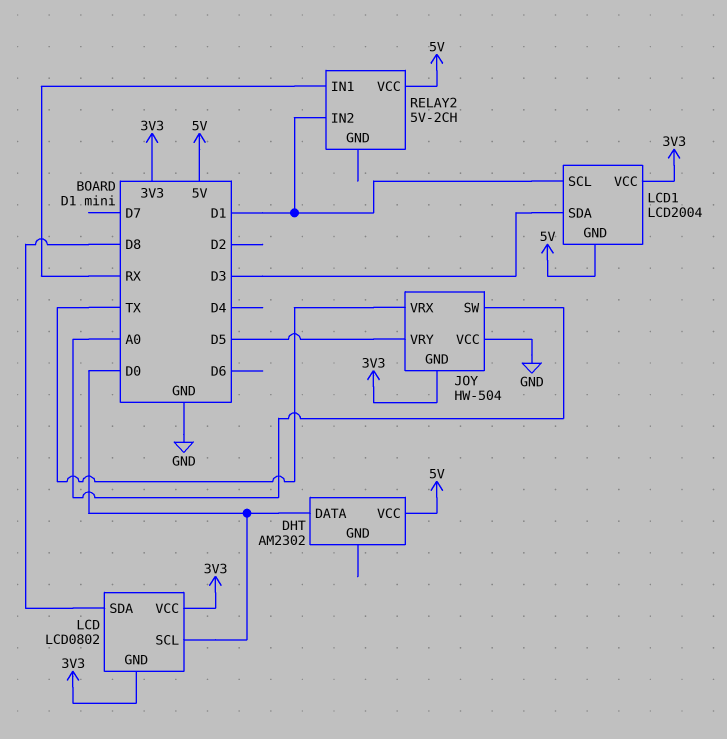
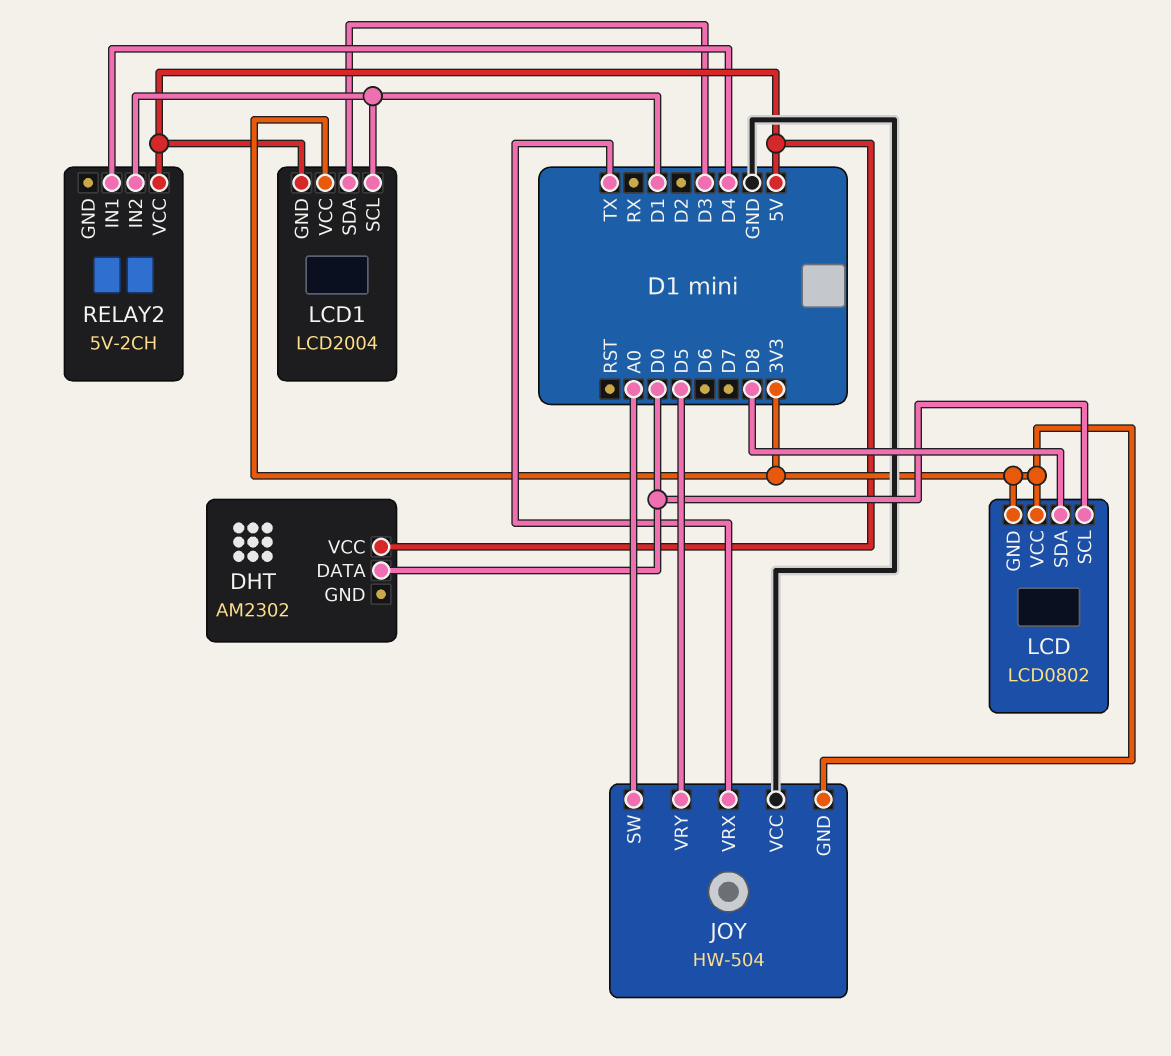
RELAY2 pin IN1: RX -> D4

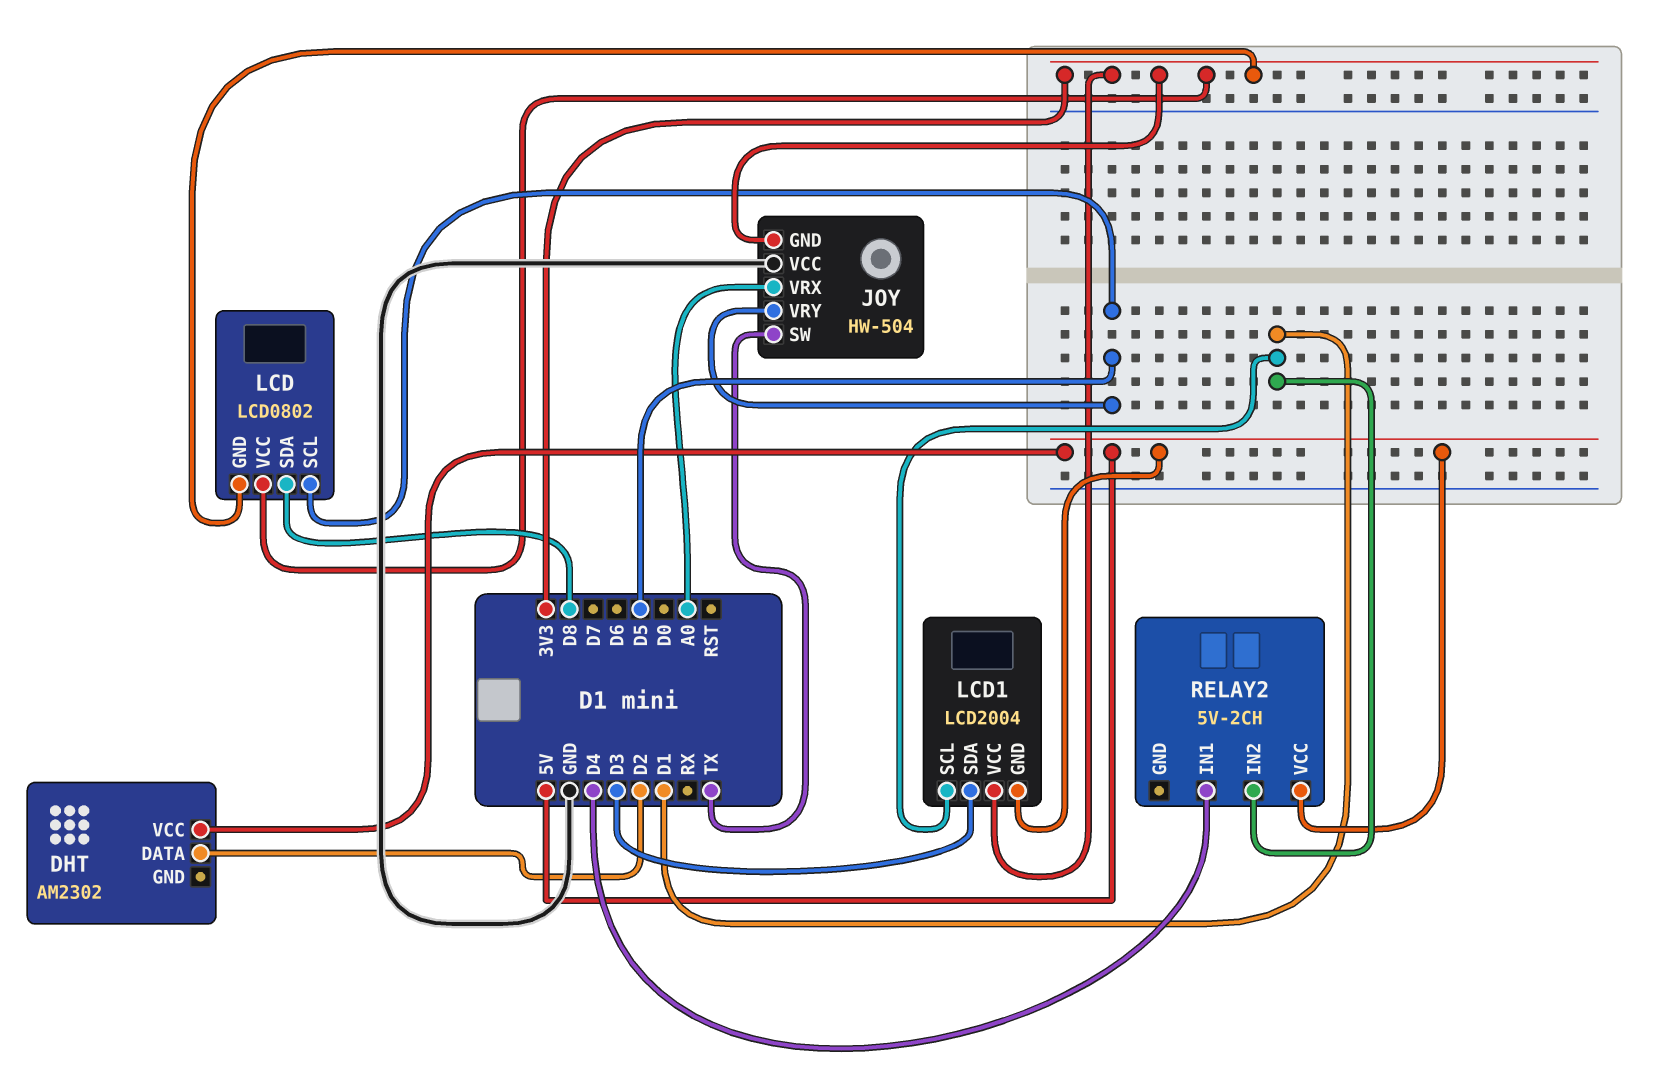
DHT pin DATA: D0 -> D2
JOY pin SW: A0 -> TX
JOY pin VRX: TX -> A0
LCD pin SCL: D0 -> D5

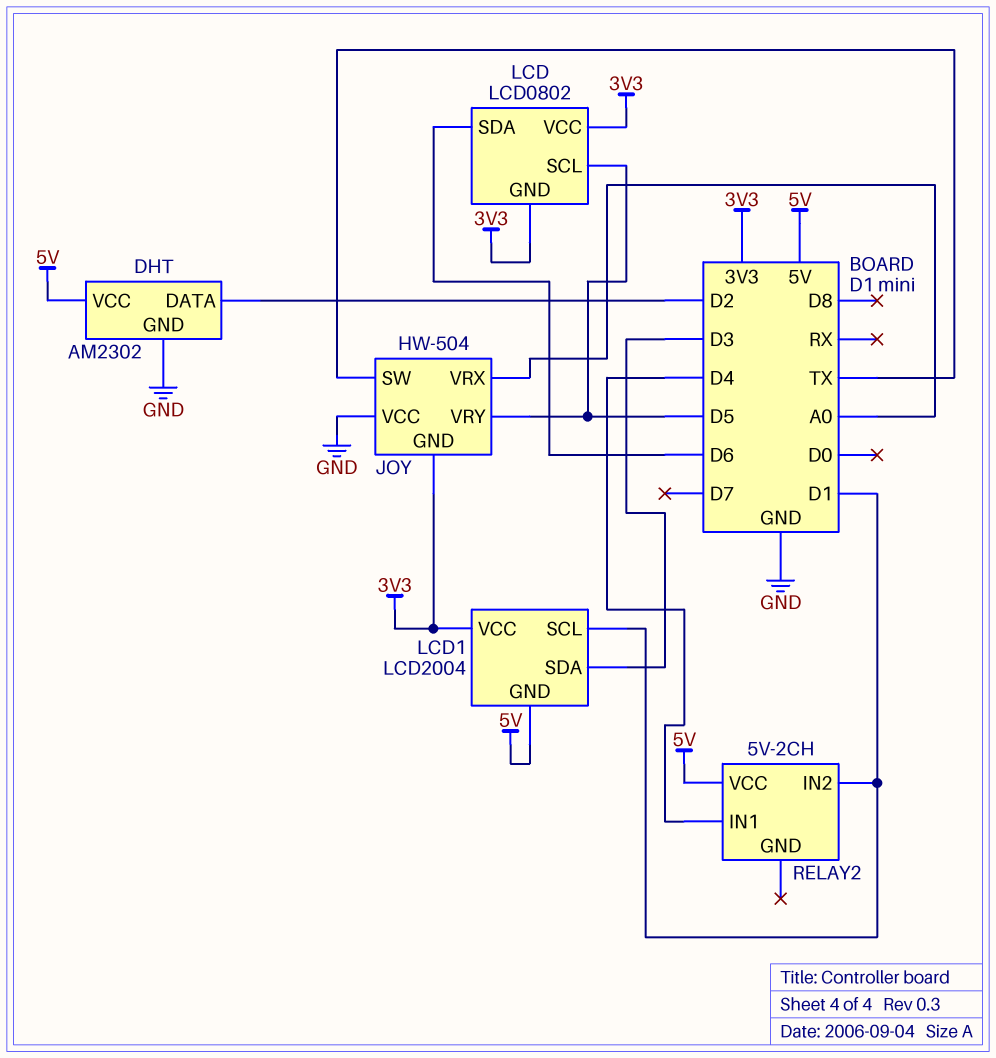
DHT pin GND: none -> GND
LCD pin SDA: D8 -> D6

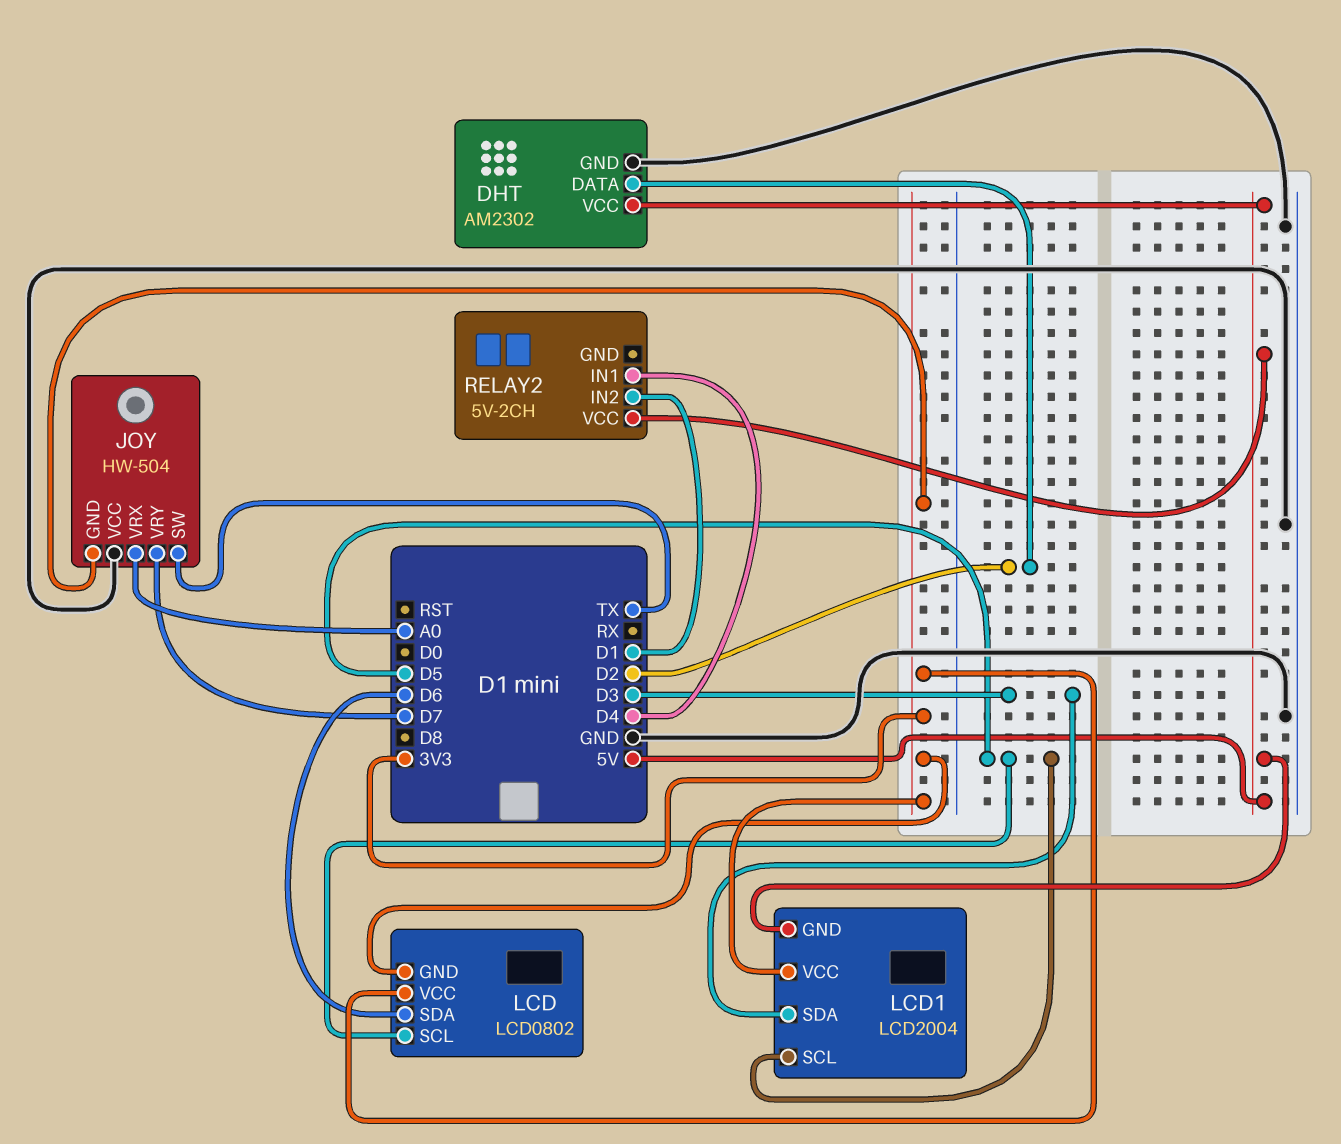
JOY pin VRY: D5 -> D7
LCD1 pin SCL: D1 -> D5

